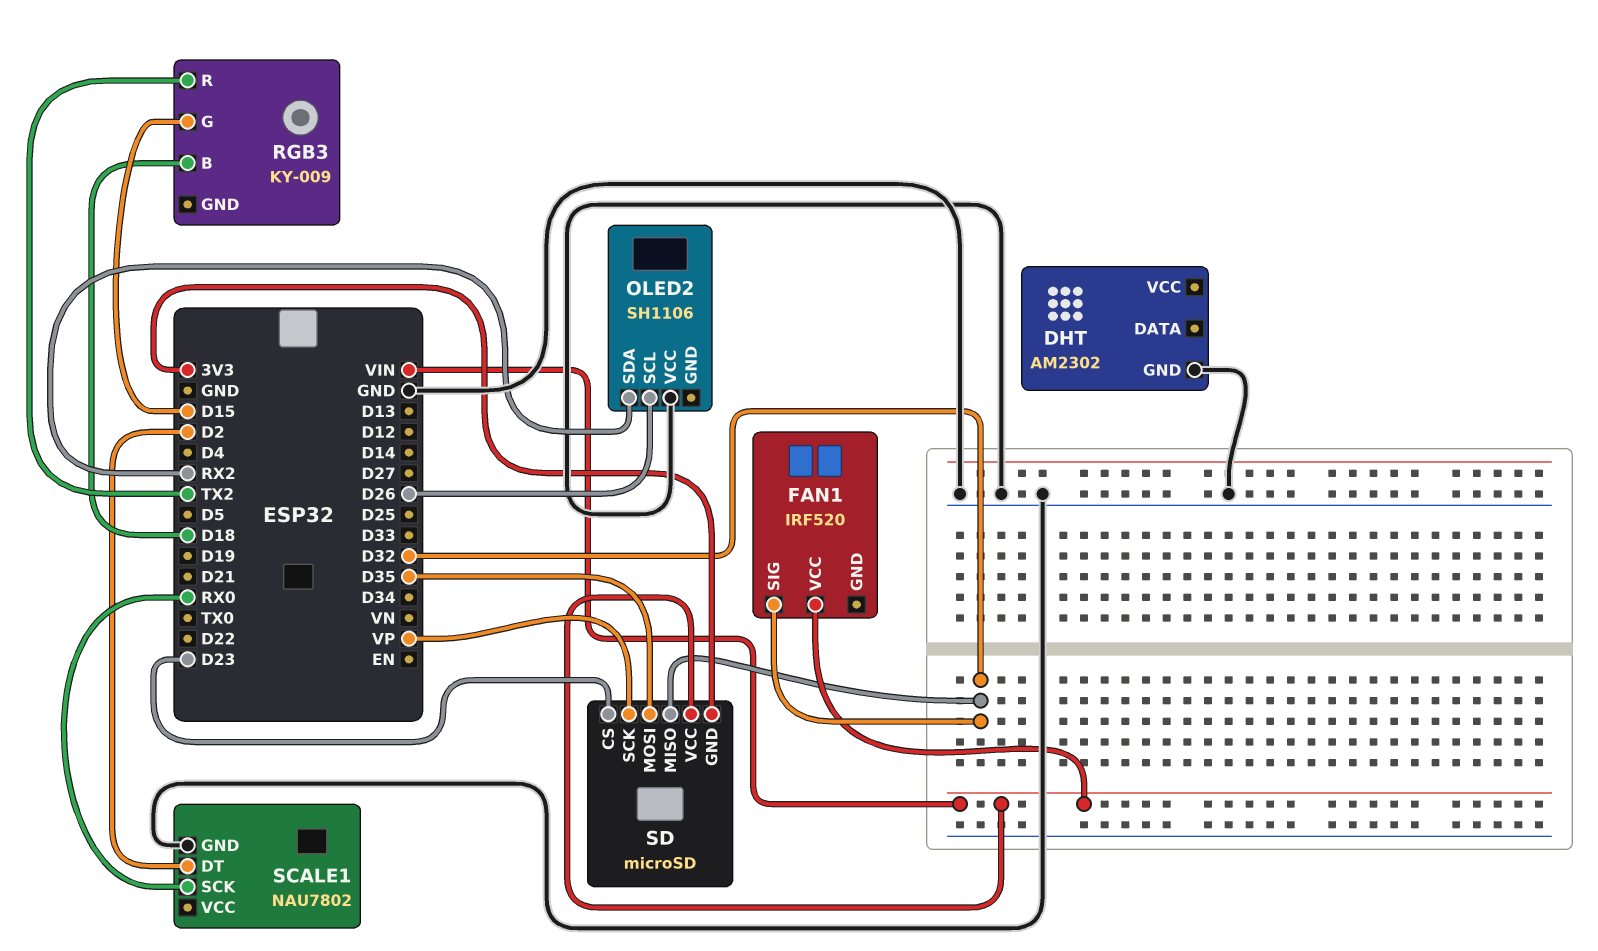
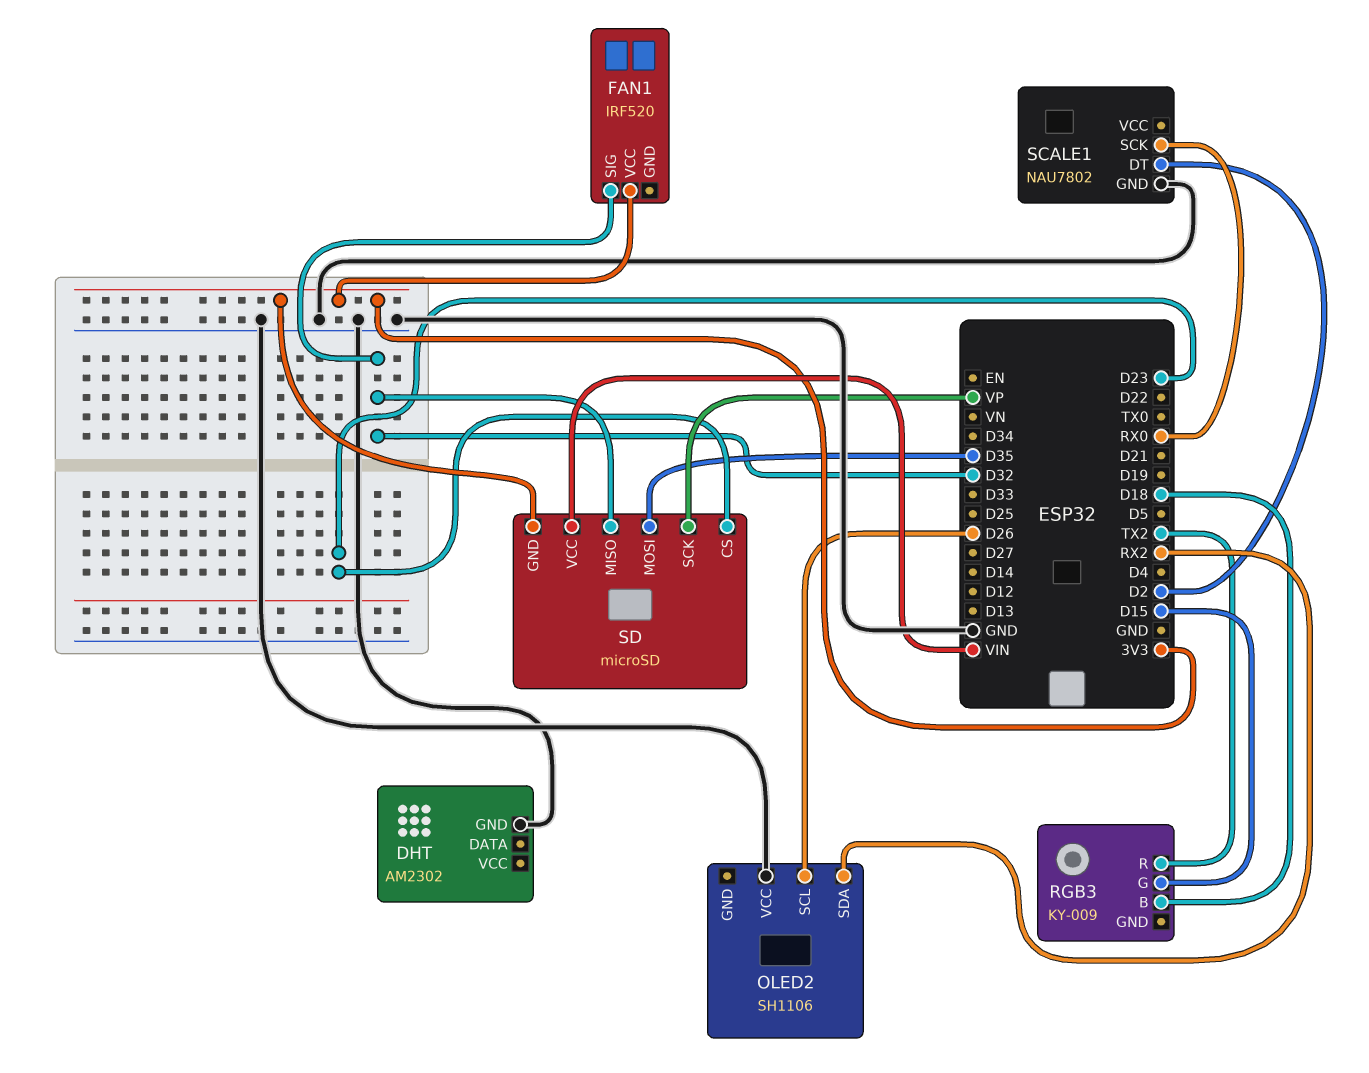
FAN1 pin VCC: VIN -> 3V3

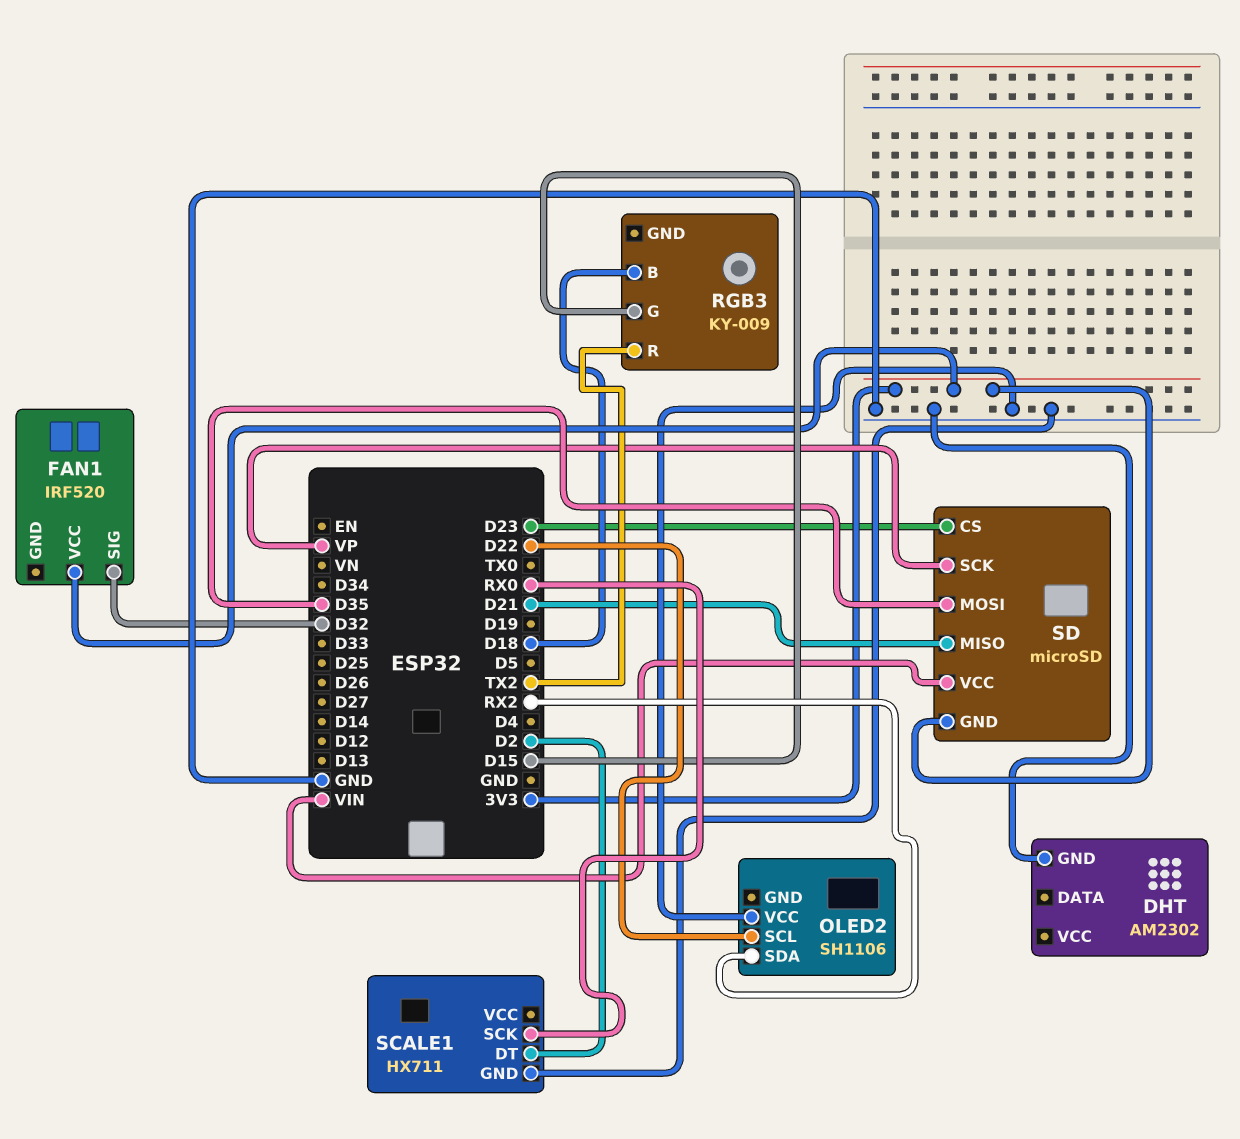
OLED2 pin SCL: D26 -> D22
SCALE1: NAU7802 -> HX711
SD pin MISO: D32 -> D21

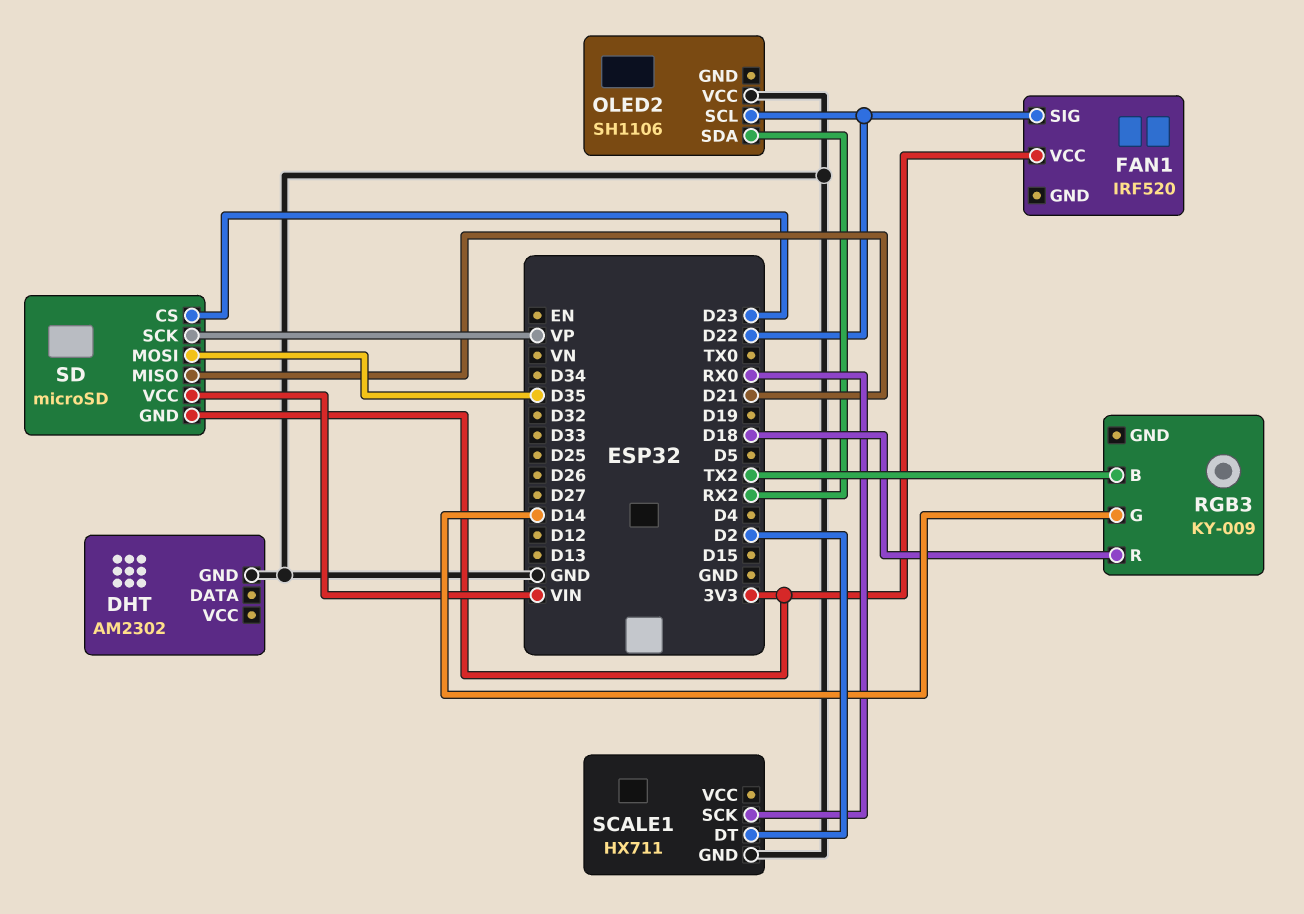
FAN1 pin SIG: D32 -> D22
RGB3 pin B: D18 -> TX2
RGB3 pin G: D15 -> D14
RGB3 pin R: TX2 -> D18

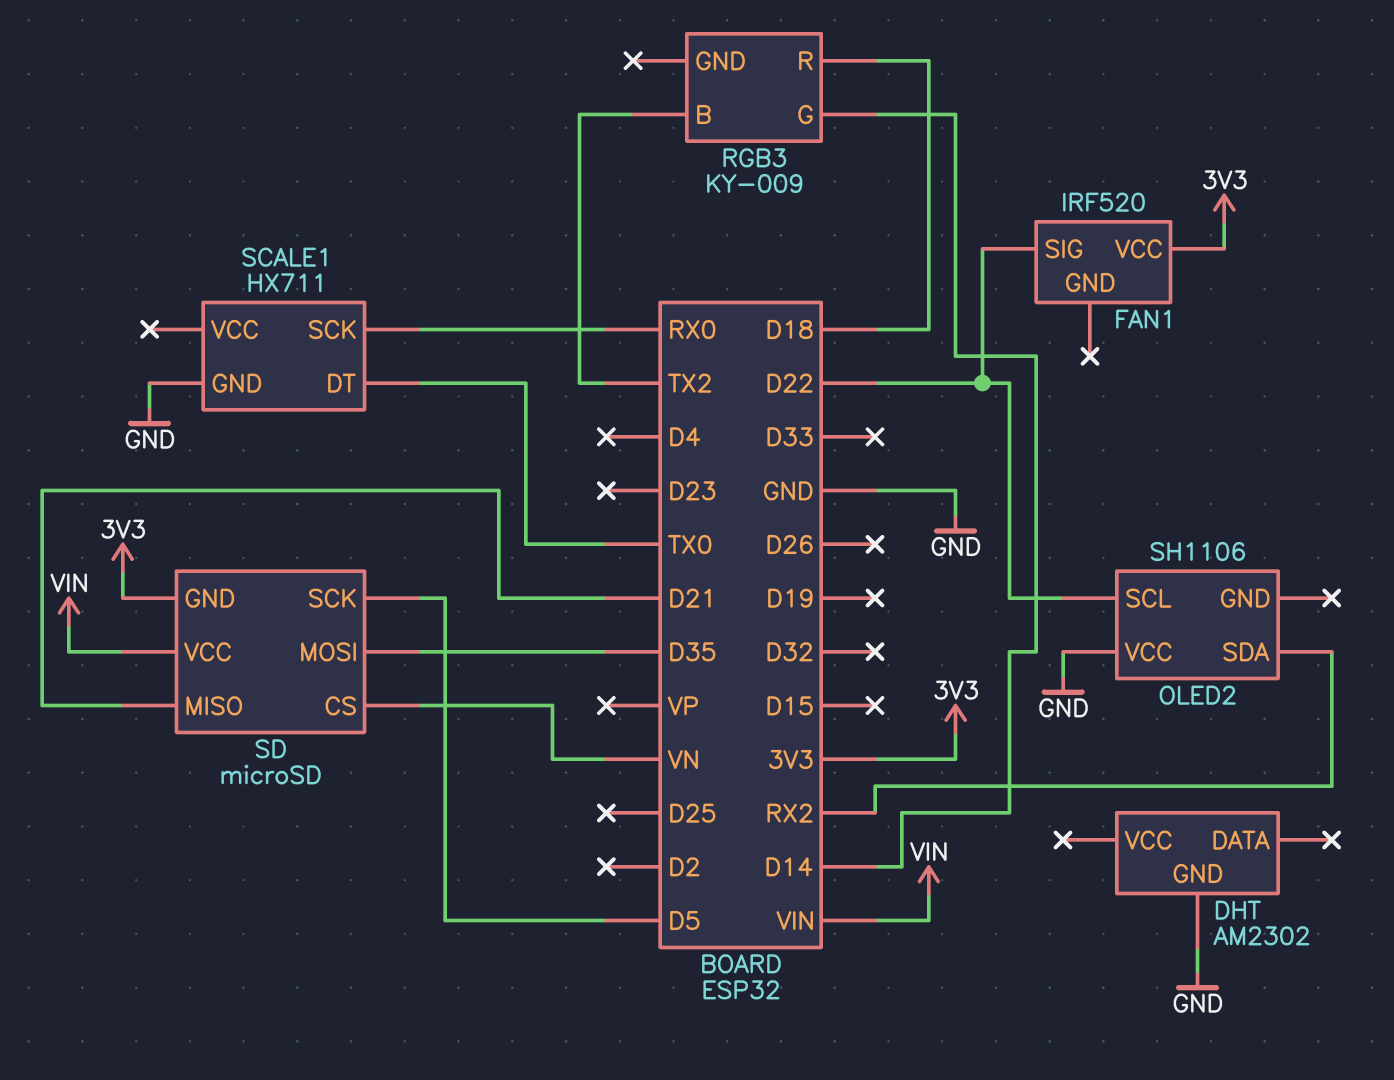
SCALE1 pin DT: D2 -> TX0
SD pin CS: D23 -> VN
SD pin SCK: VP -> D5

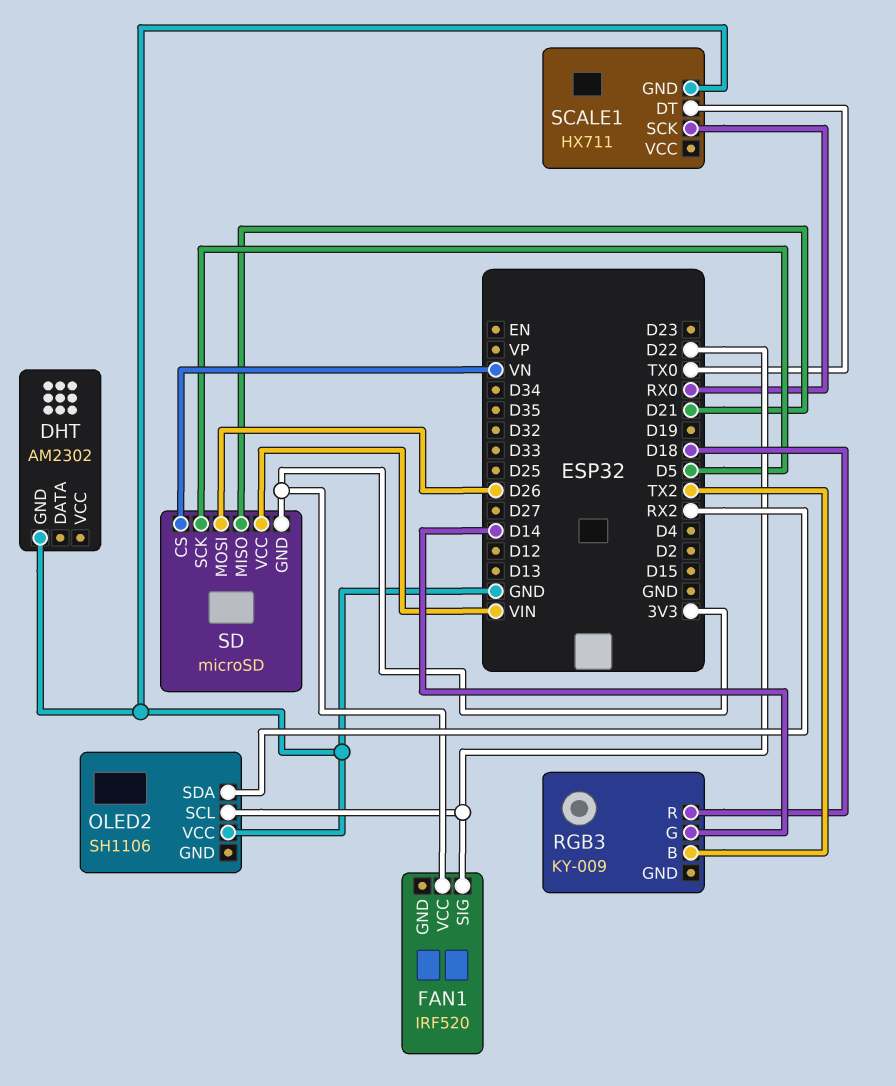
SD pin MOSI: D35 -> D26

